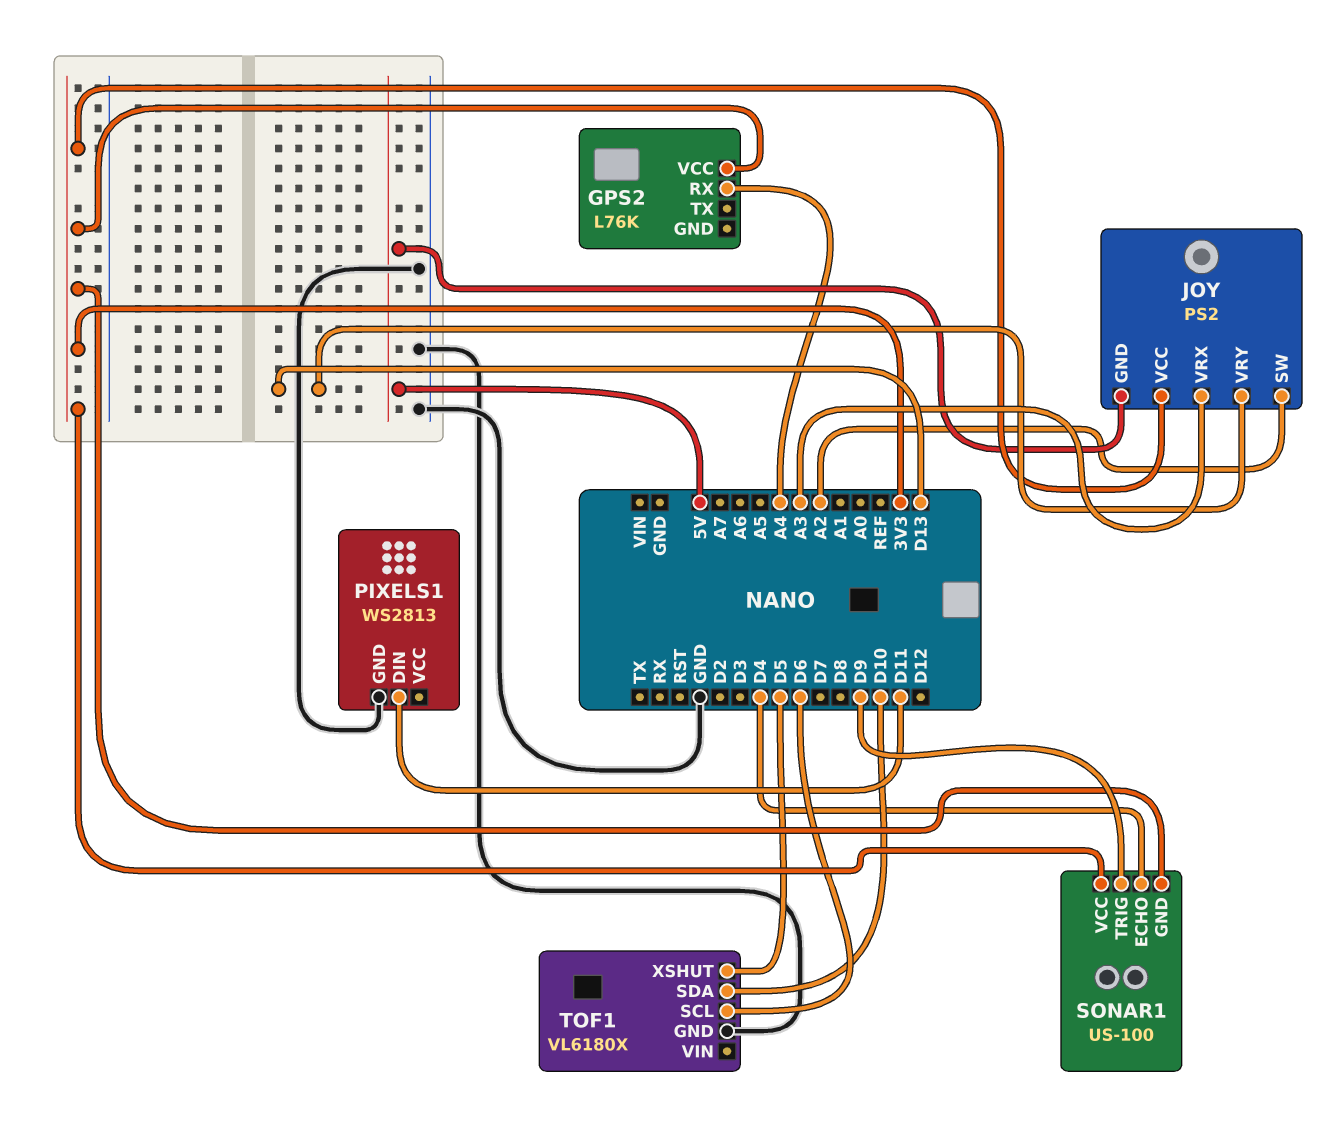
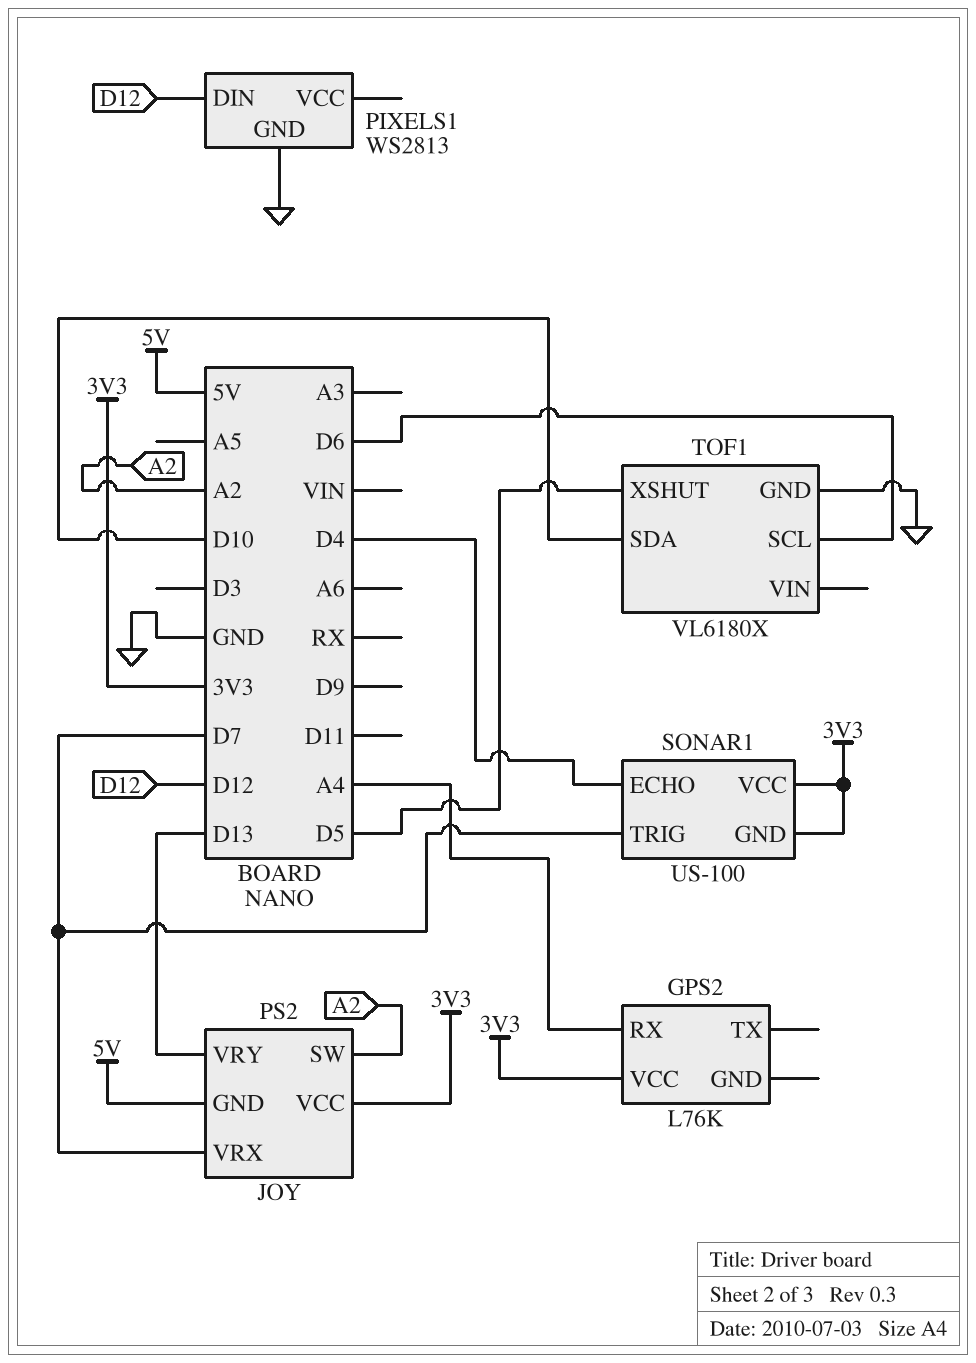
JOY pin VRX: A3 -> D7
PIXELS1 pin DIN: D11 -> D12
SONAR1 pin TRIG: D9 -> D7

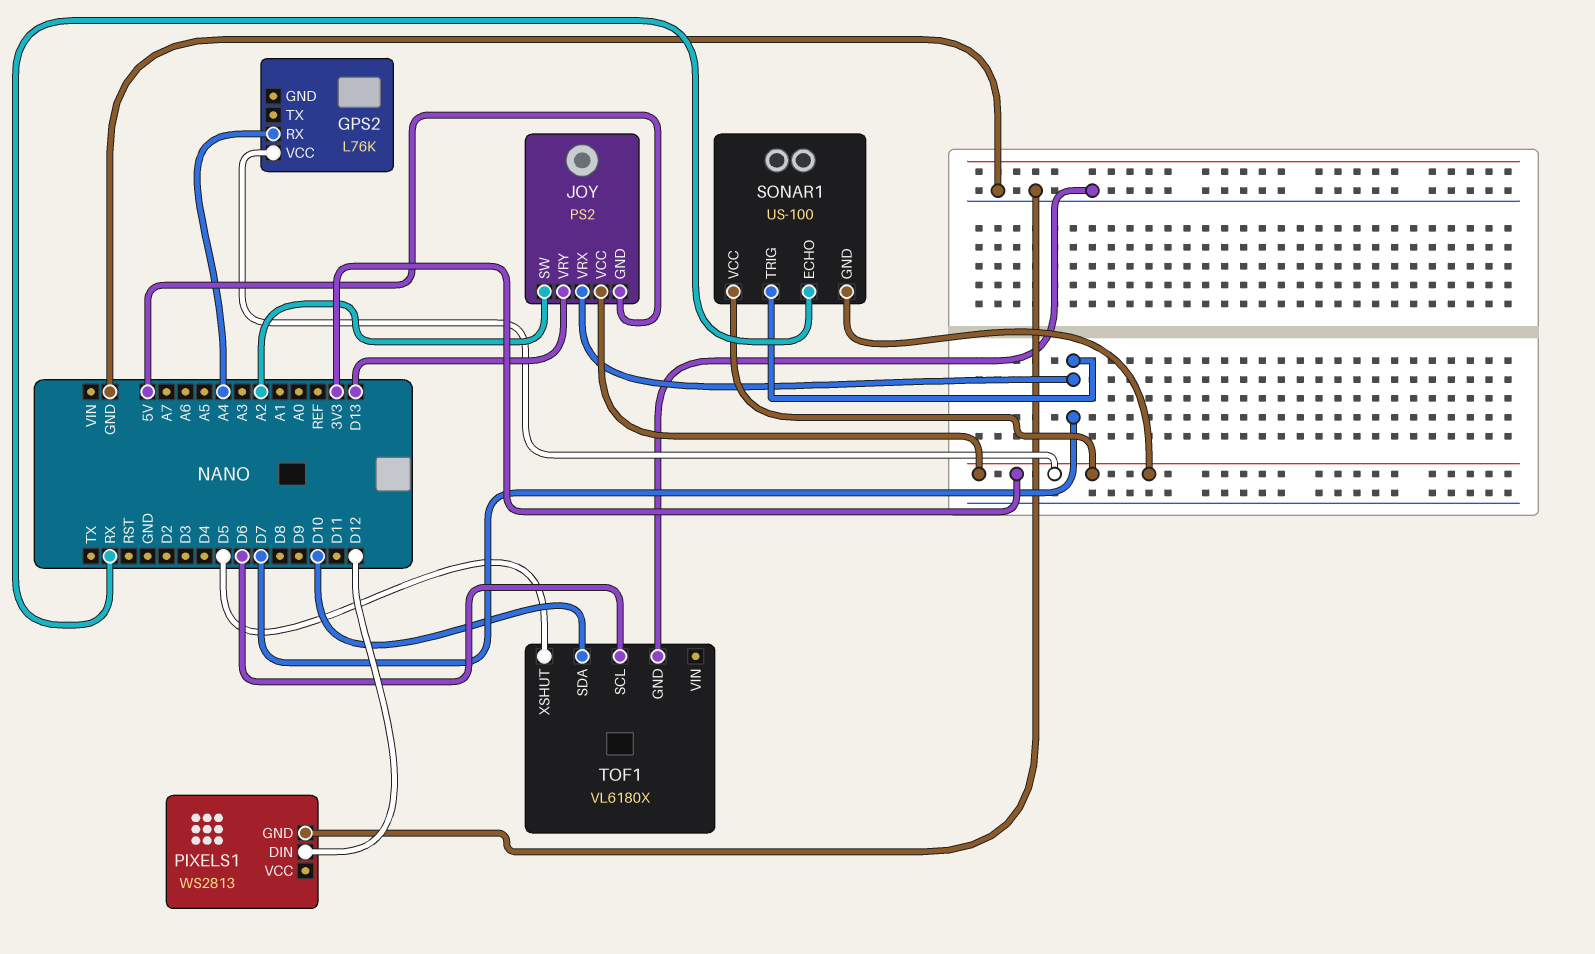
SONAR1 pin ECHO: D4 -> RX

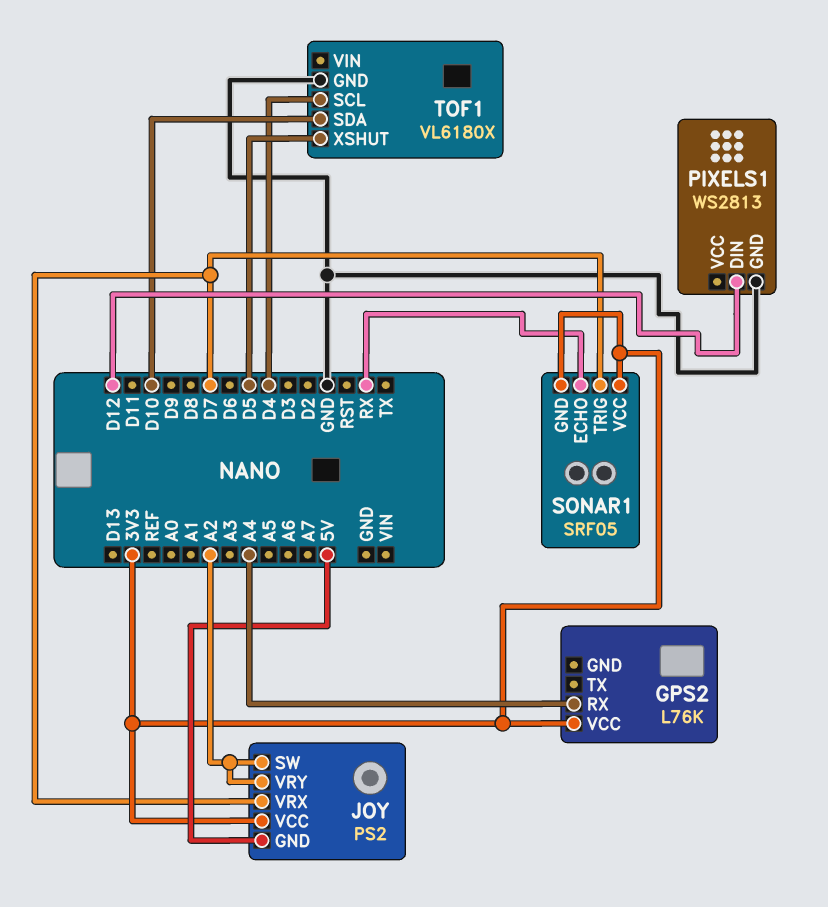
JOY pin VRY: D13 -> A2
SONAR1: US-100 -> SRF05
TOF1 pin SCL: D6 -> D4

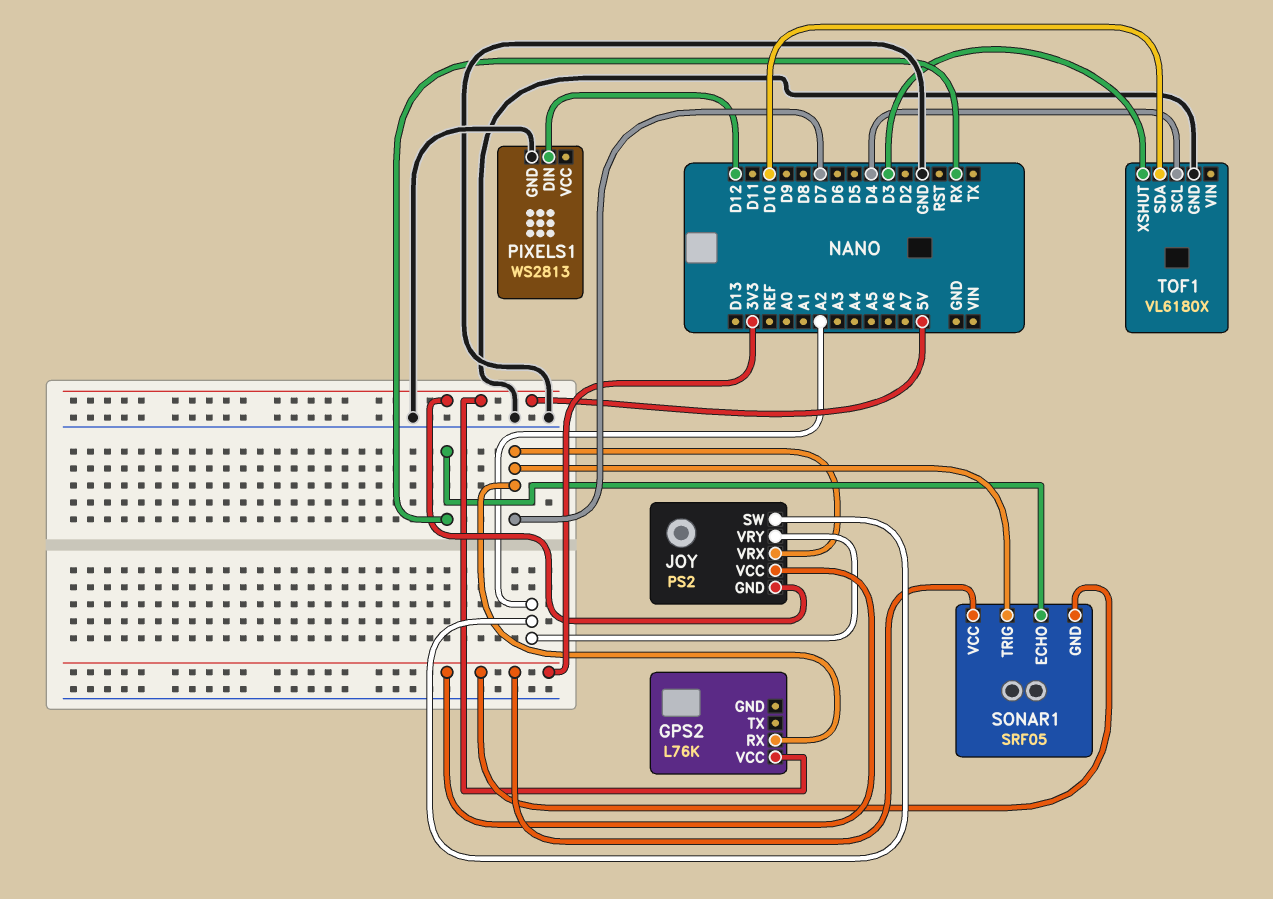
GPS2 pin RX: A4 -> D7
GPS2 pin VCC: 3V3 -> 5V
TOF1 pin XSHUT: D5 -> D3

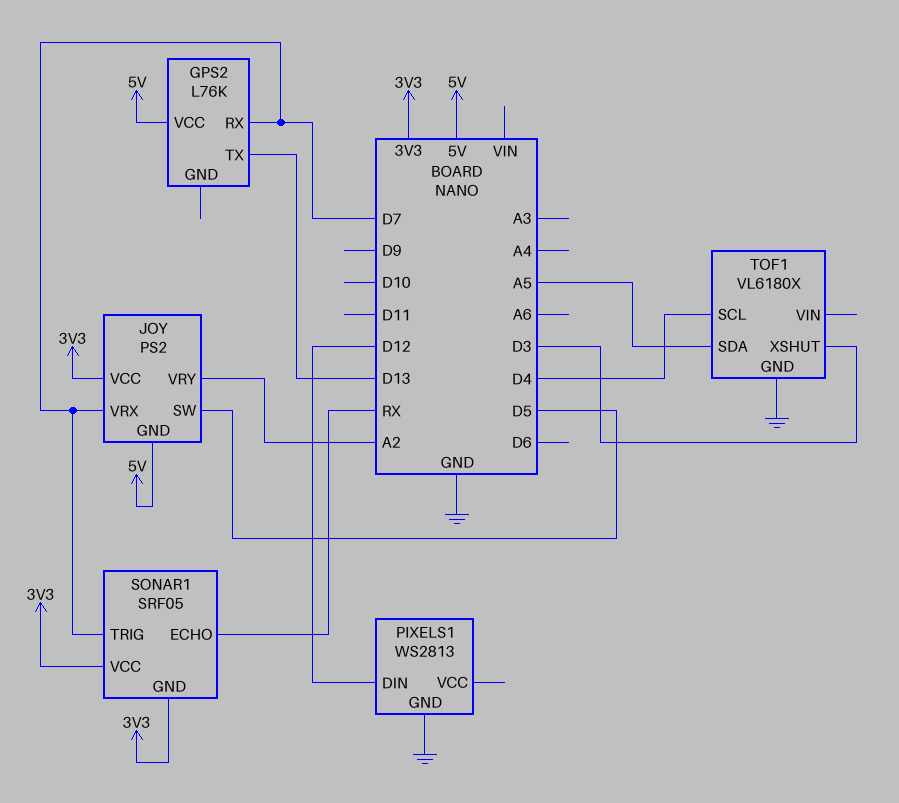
GPS2 pin TX: none -> D13
JOY pin SW: A2 -> D5
TOF1 pin SDA: D10 -> A5

